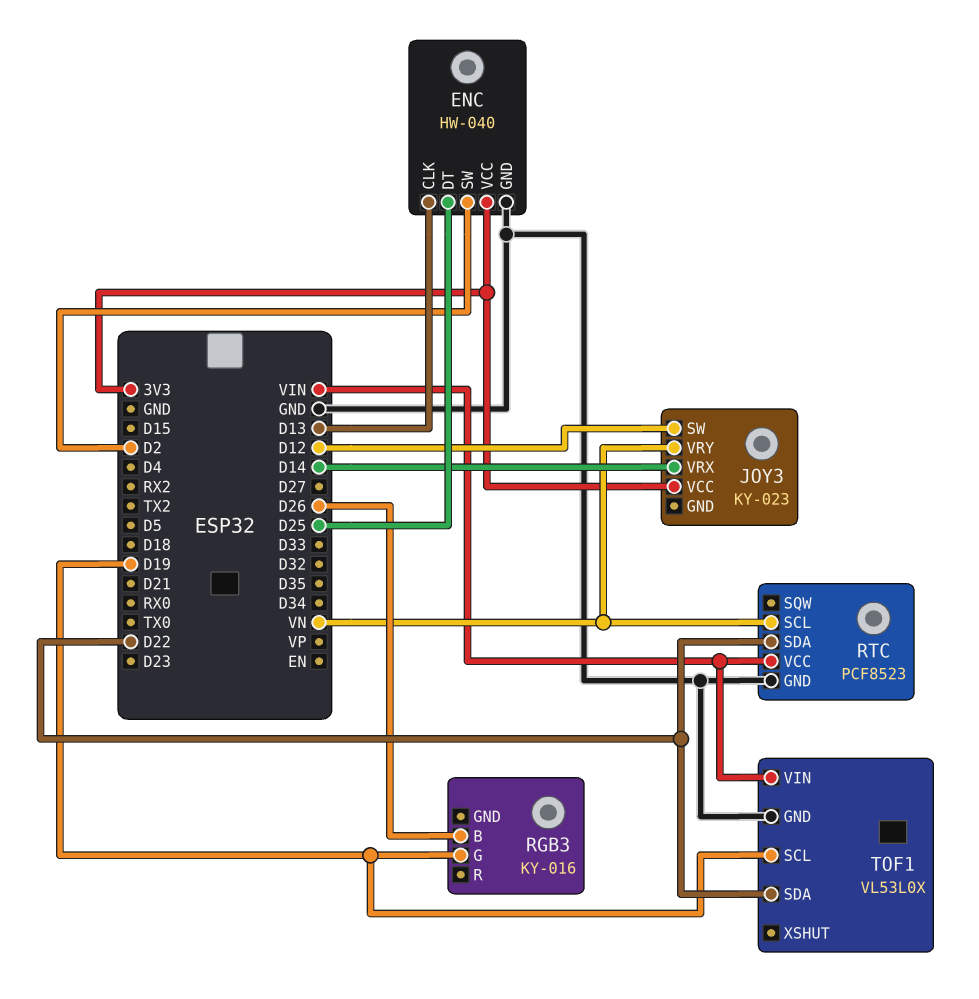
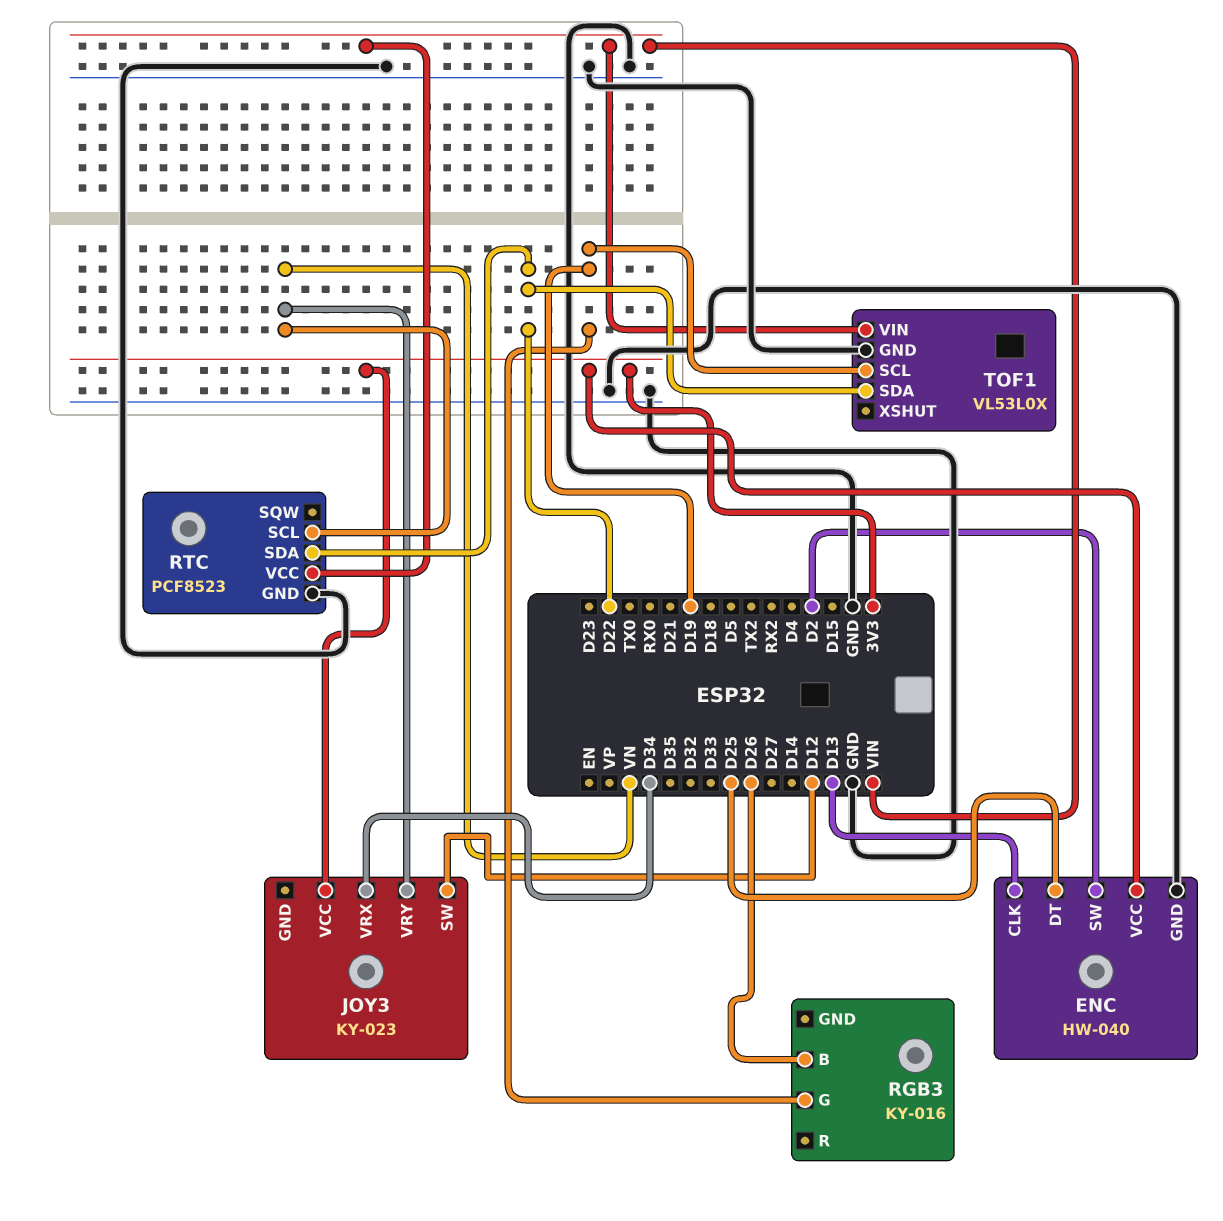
JOY3 pin VRX: D14 -> D34

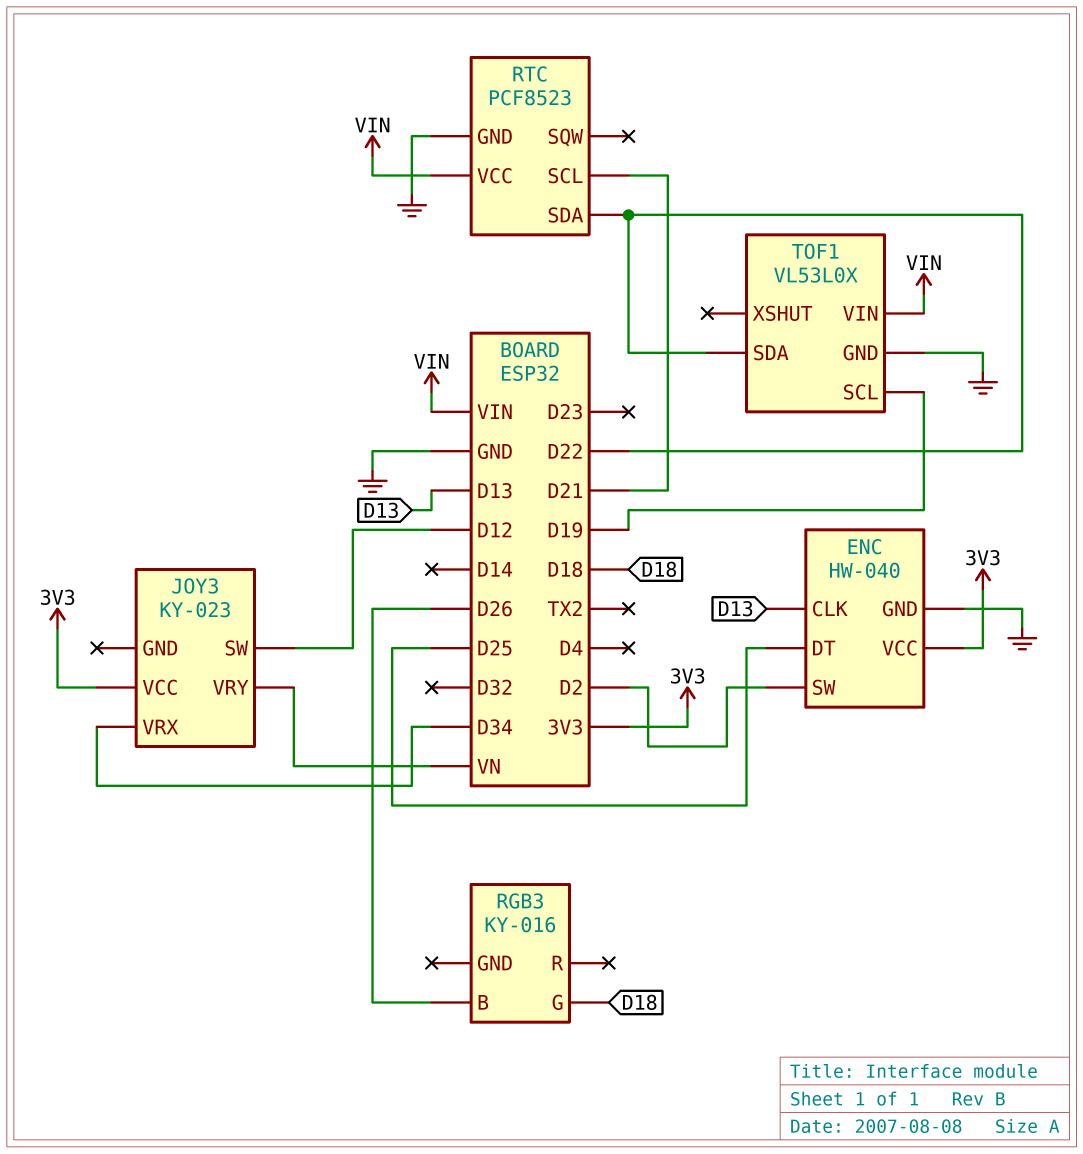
RGB3 pin G: D19 -> D18
RTC pin SCL: VN -> D21

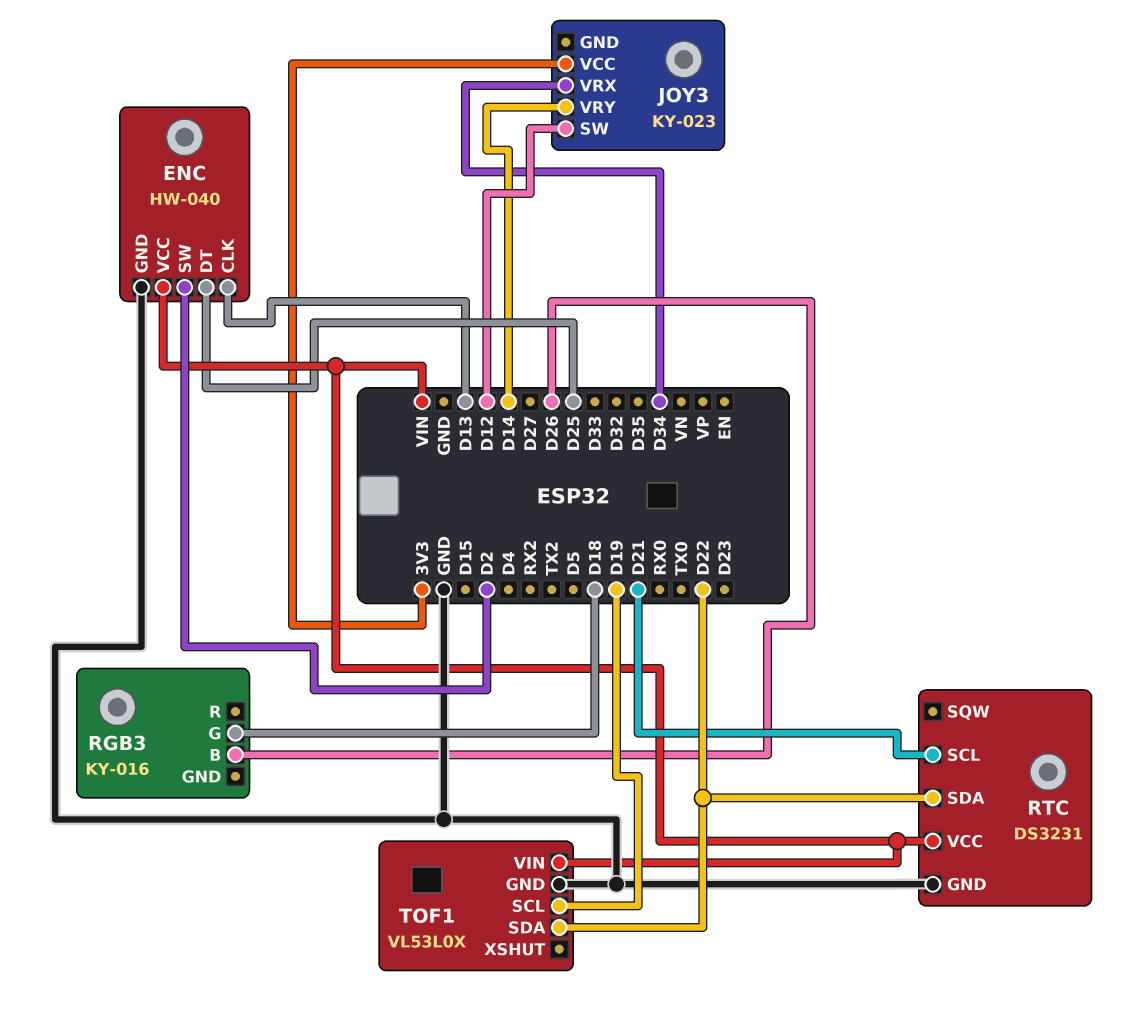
ENC pin VCC: 3V3 -> VIN
JOY3 pin VRY: VN -> D14
RTC: PCF8523 -> DS3231

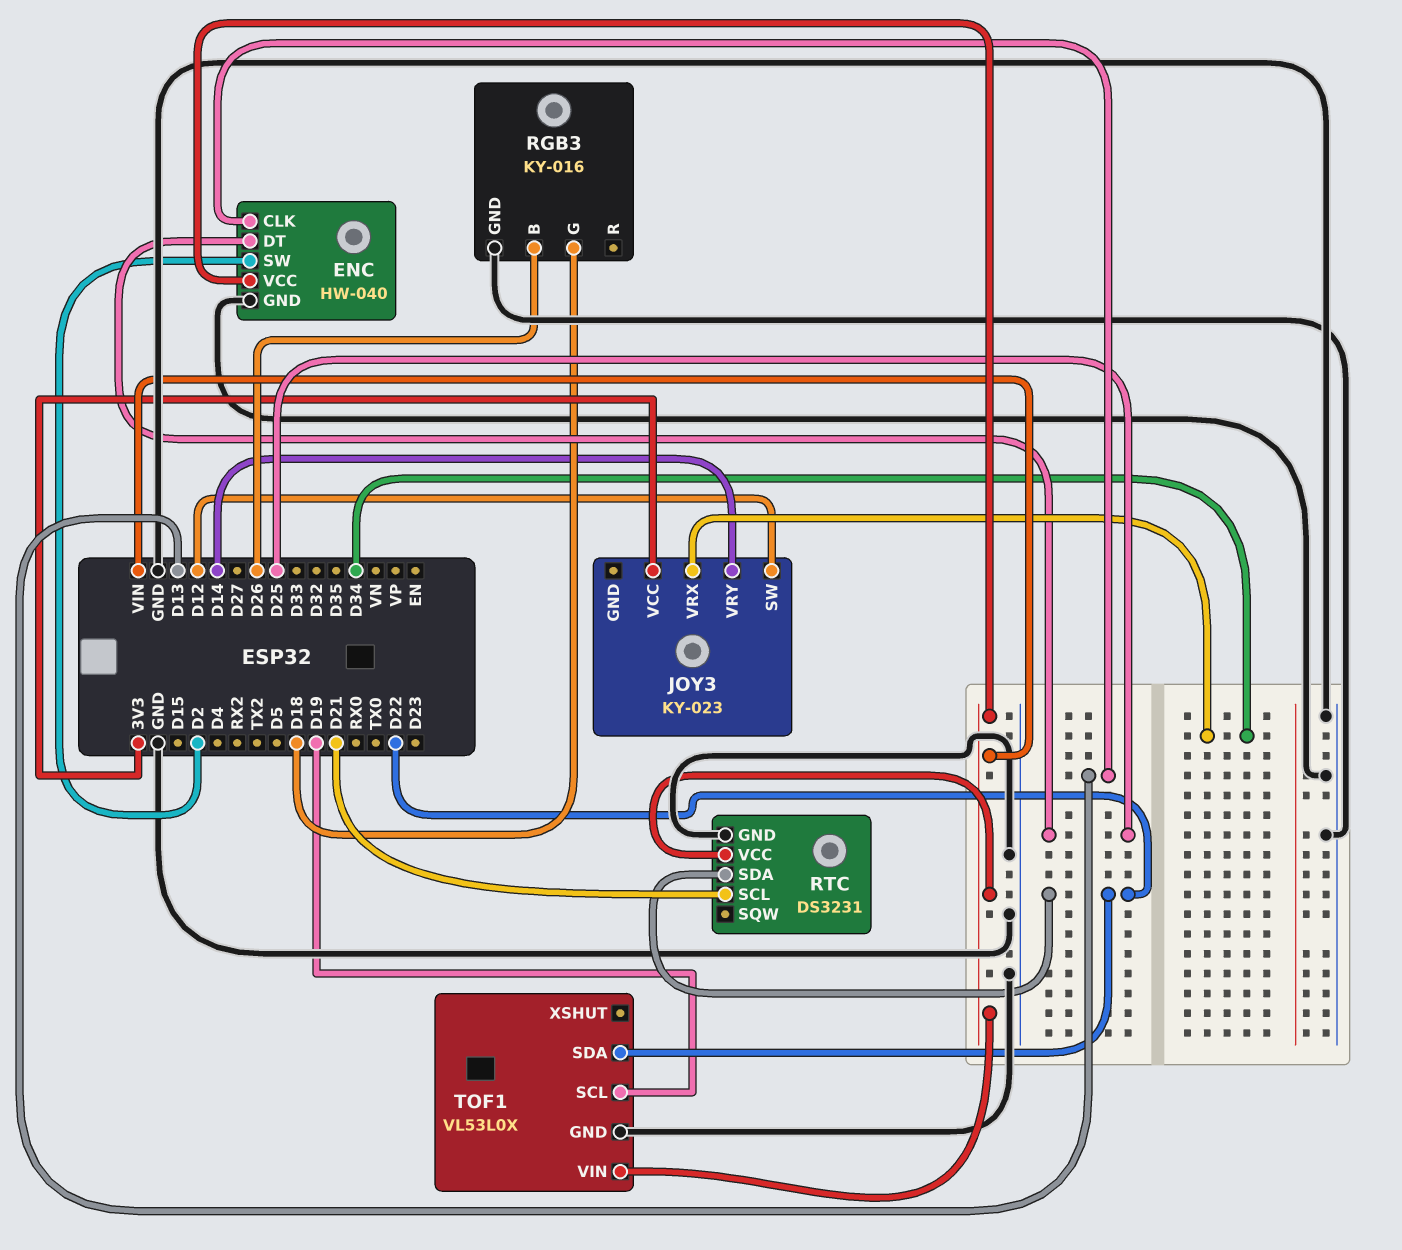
RGB3 pin GND: none -> GND

